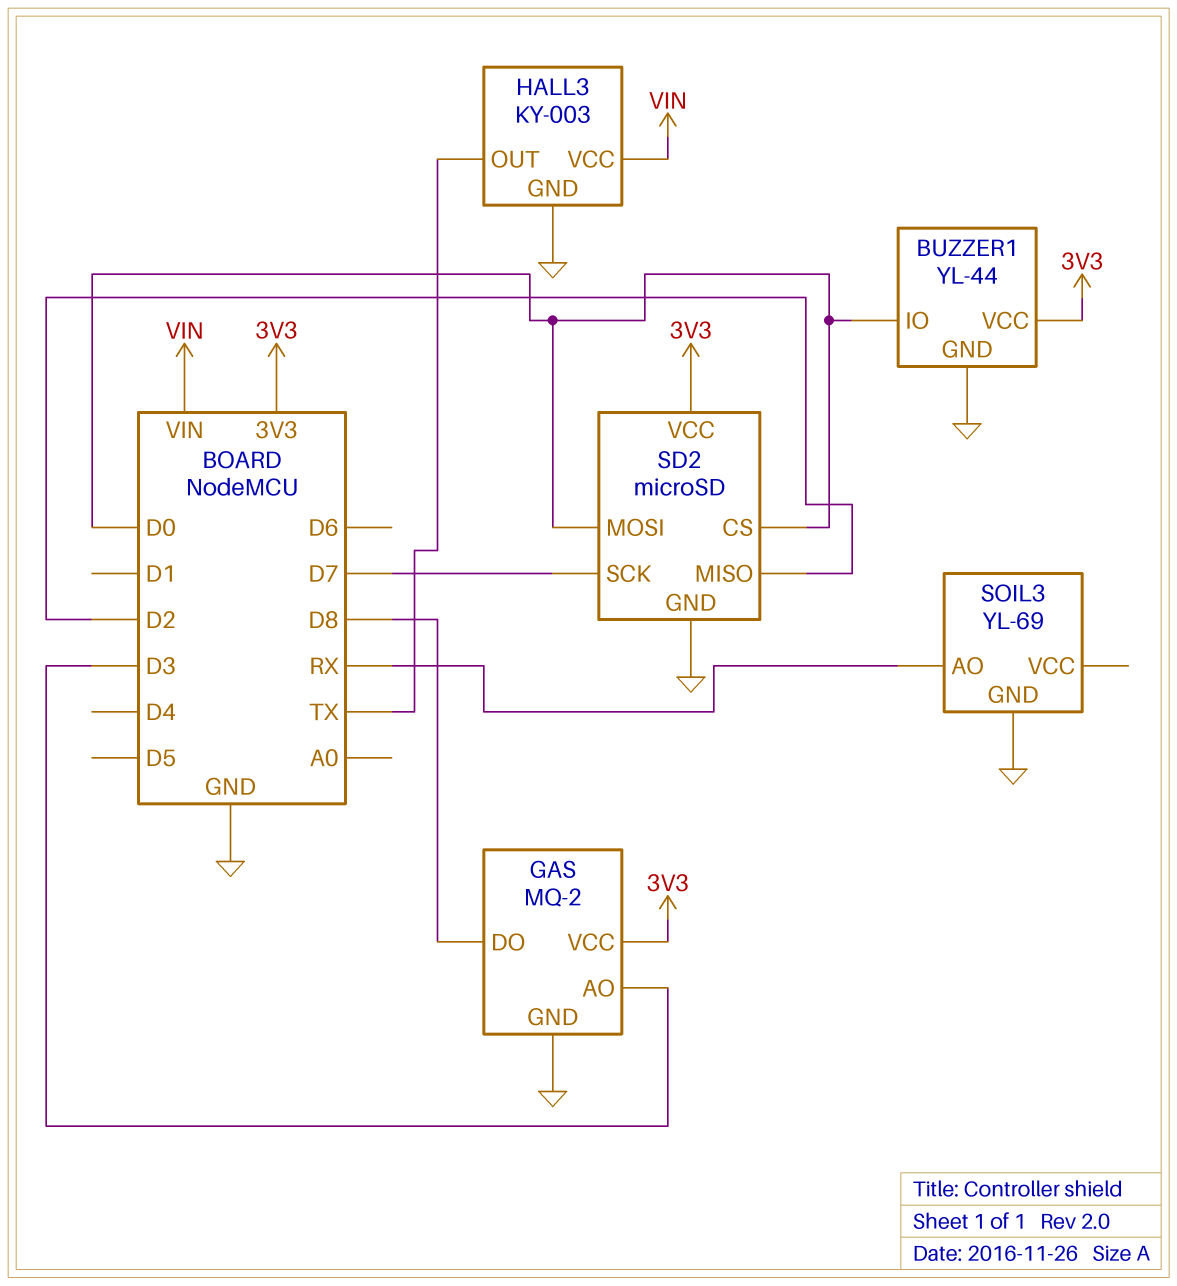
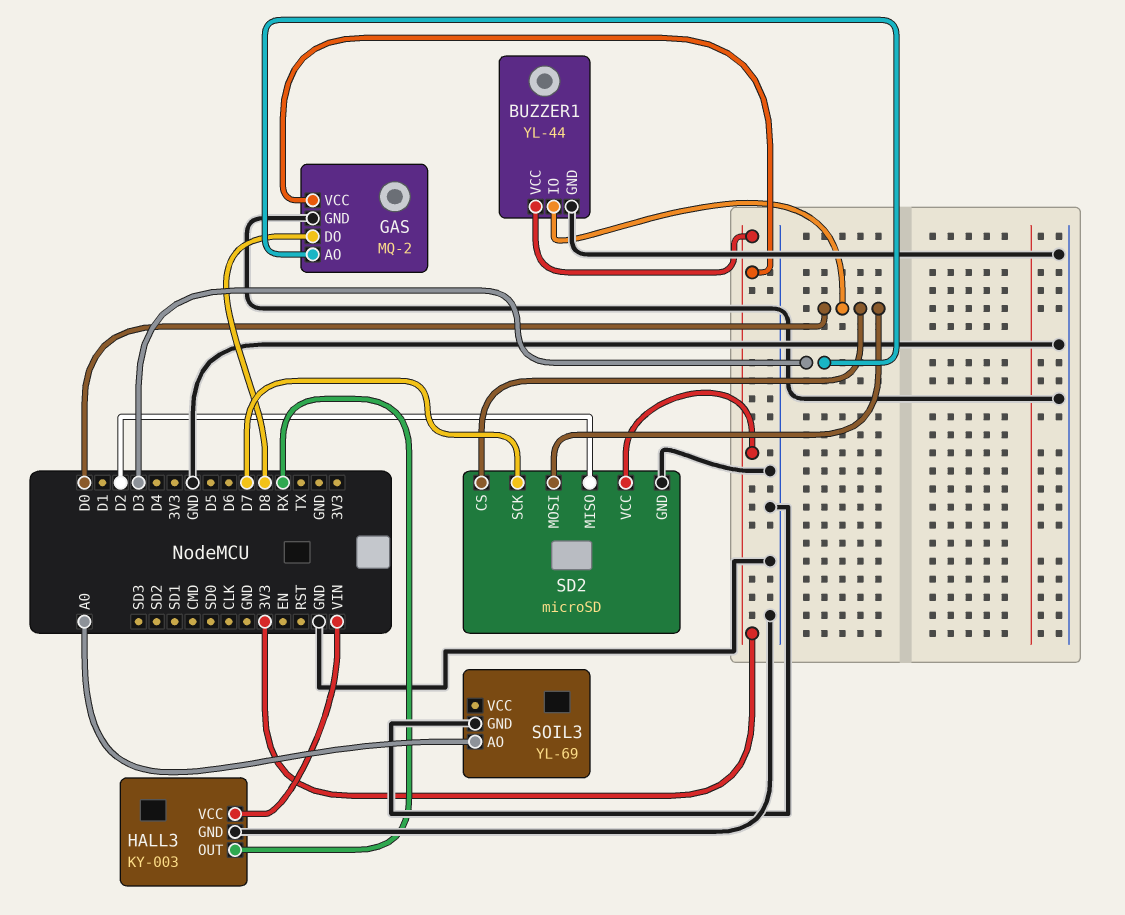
HALL3 pin OUT: TX -> RX
SOIL3 pin AO: RX -> A0

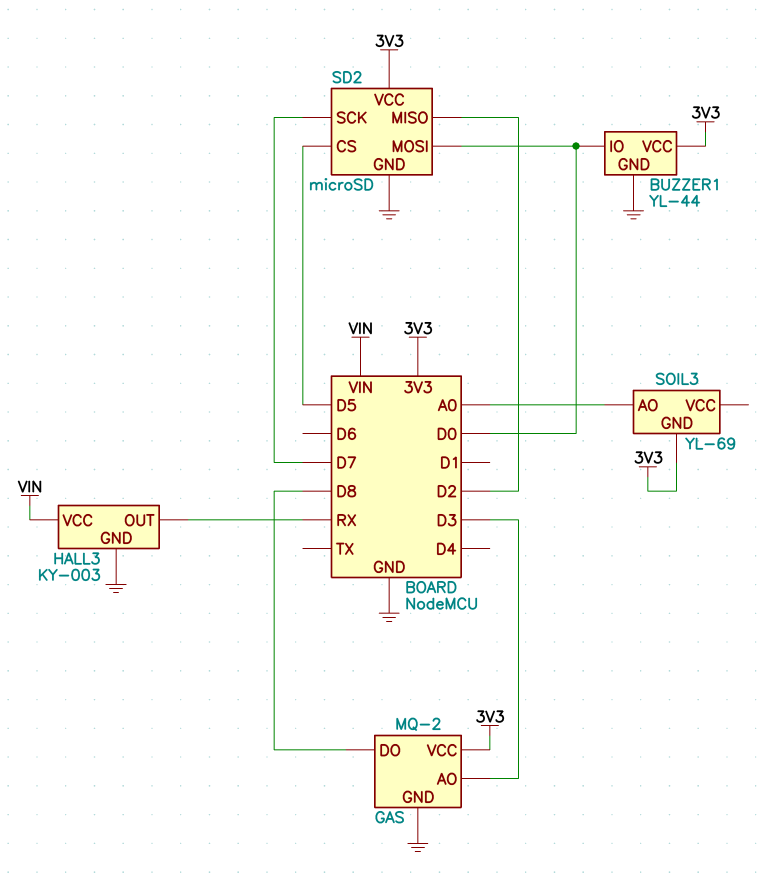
SD2 pin CS: D0 -> D5
SOIL3 pin GND: GND -> 3V3

